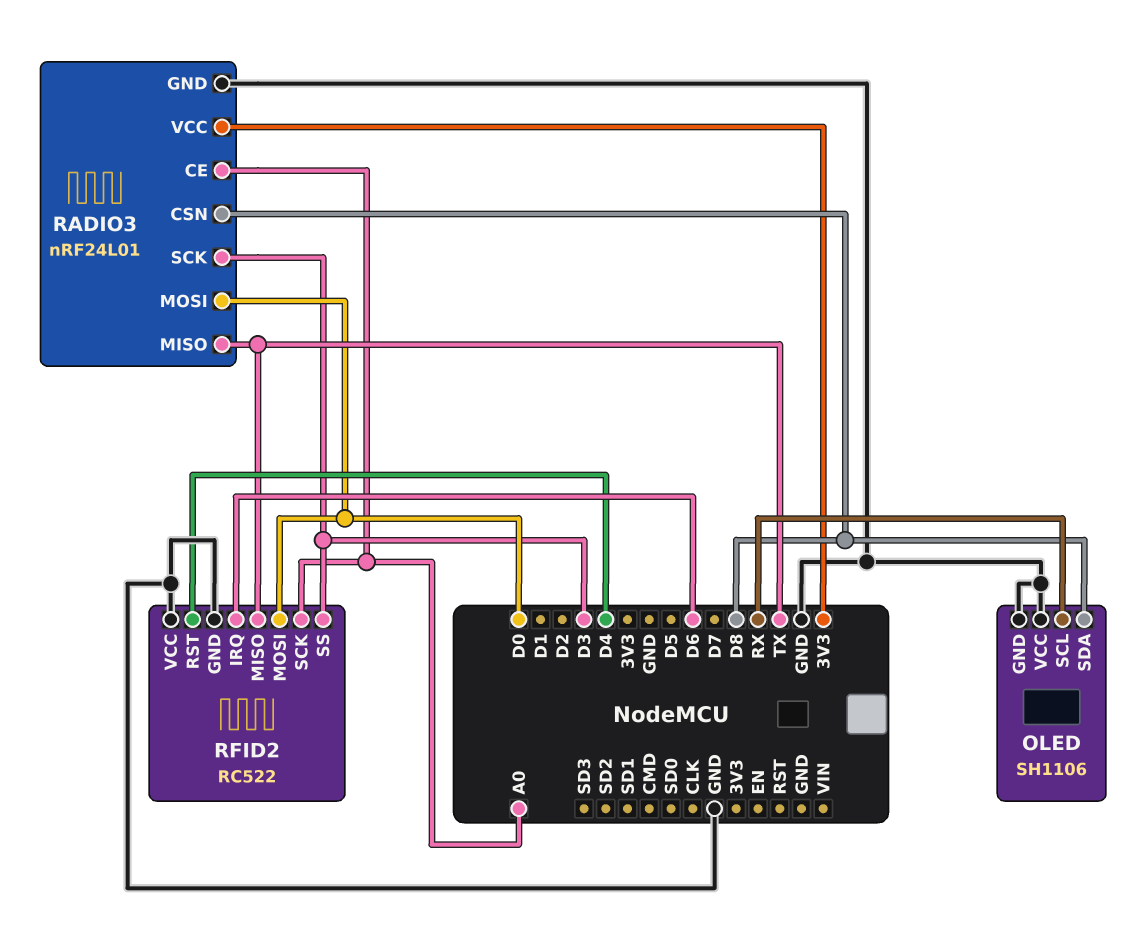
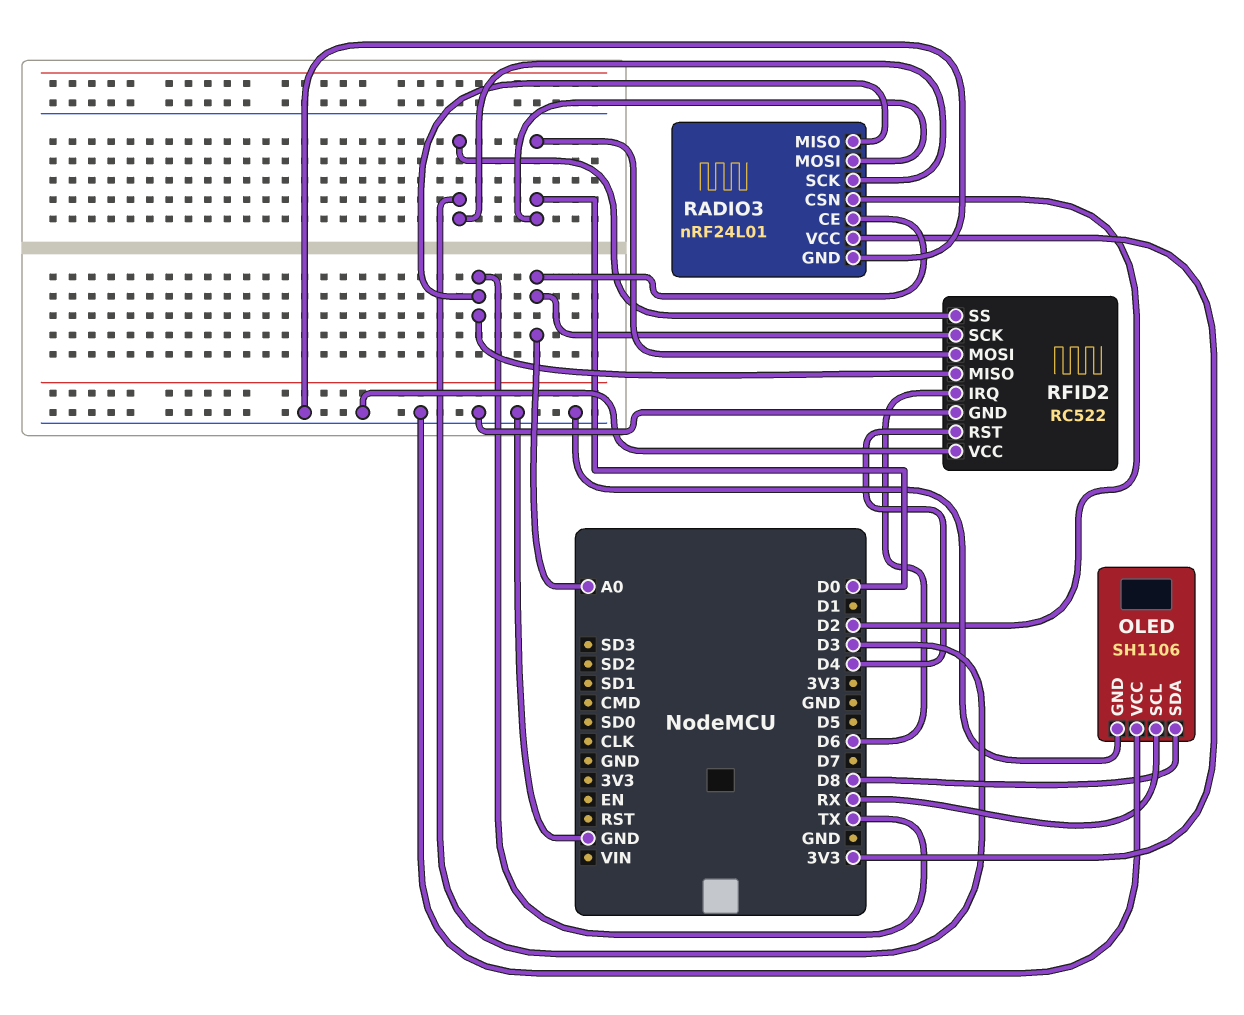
RADIO3 pin CSN: D8 -> D2

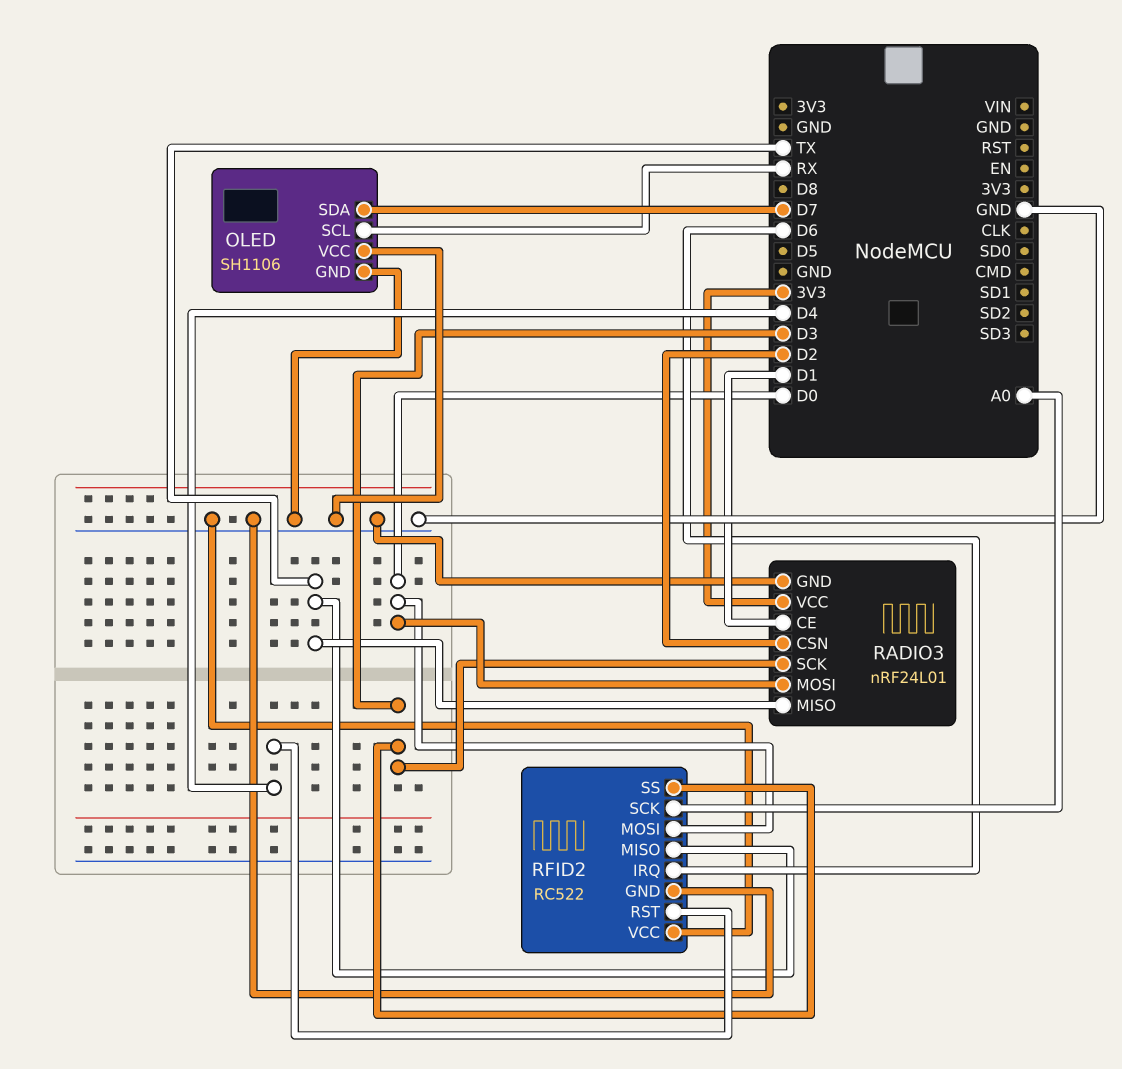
OLED pin SDA: D8 -> D7
RADIO3 pin CE: A0 -> D1

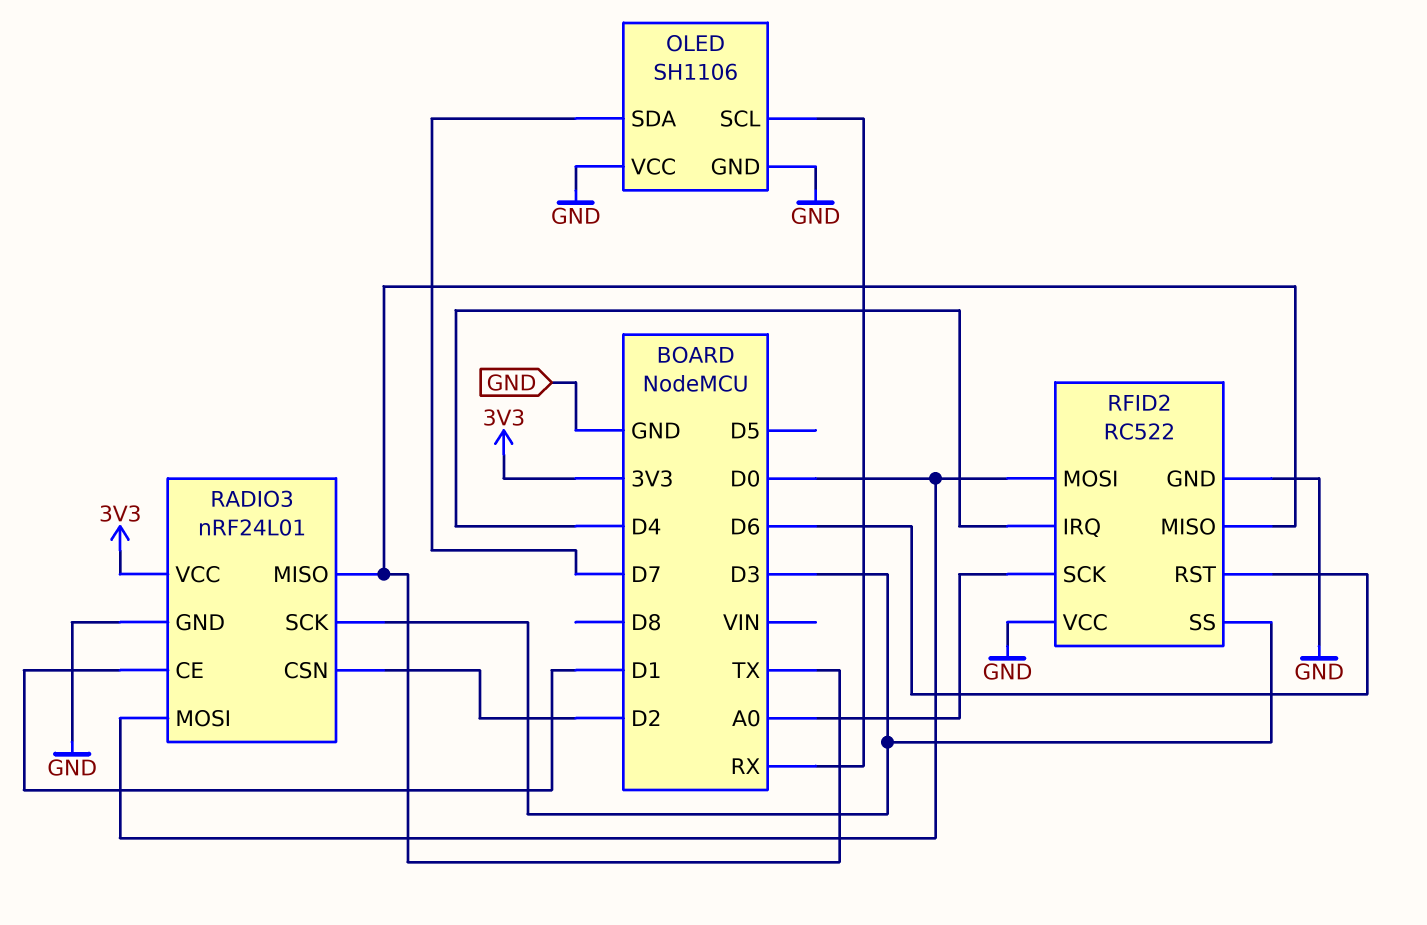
RFID2 pin IRQ: D6 -> D4
RFID2 pin RST: D4 -> D6

